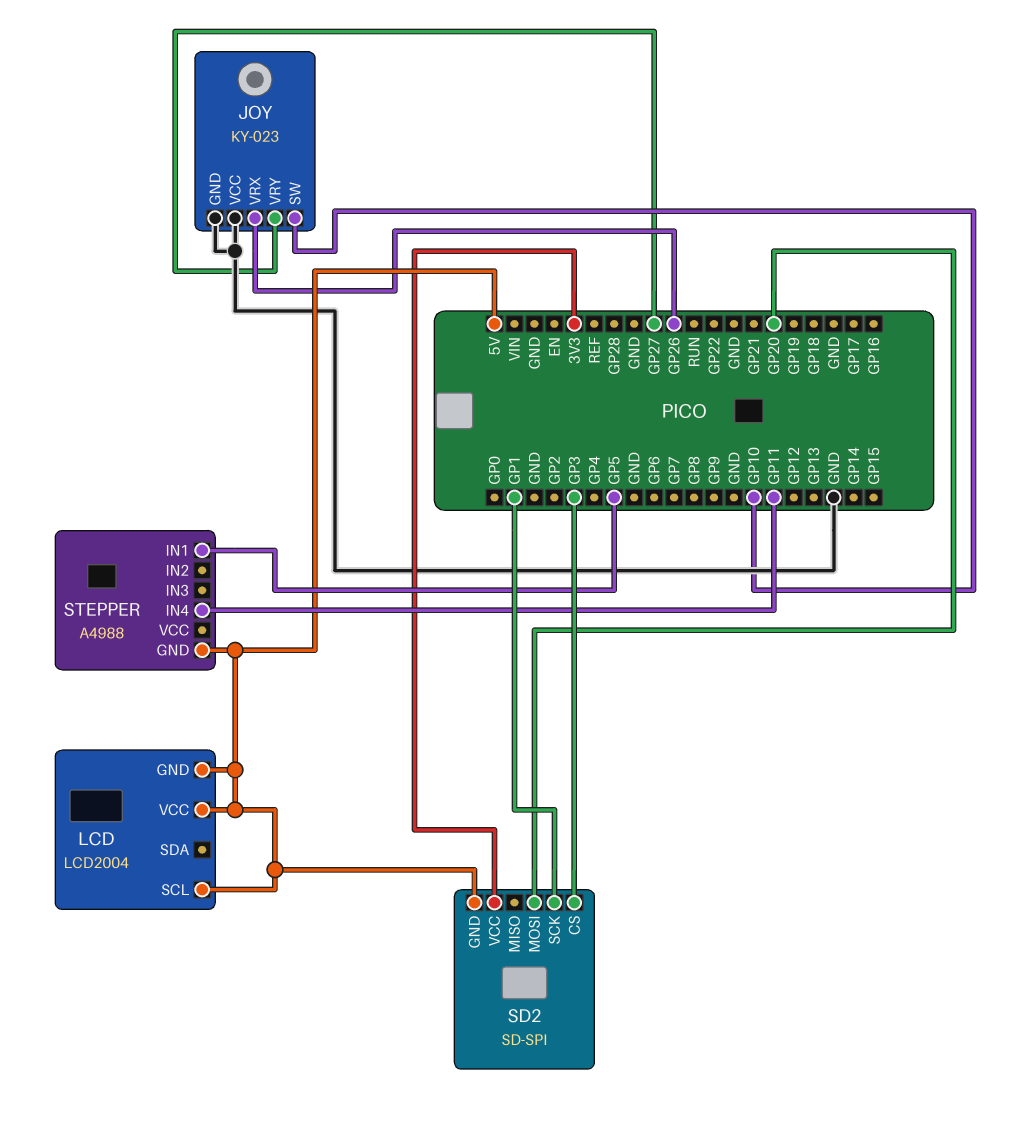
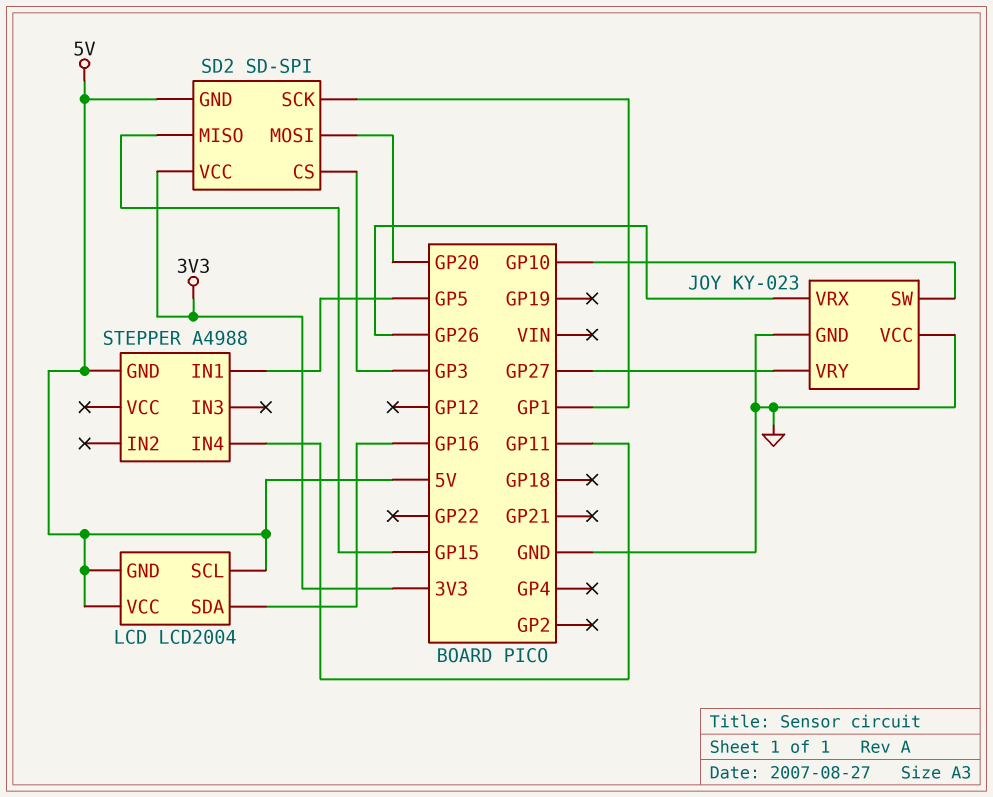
LCD pin SDA: none -> GP16
SD2 pin MISO: none -> GP15

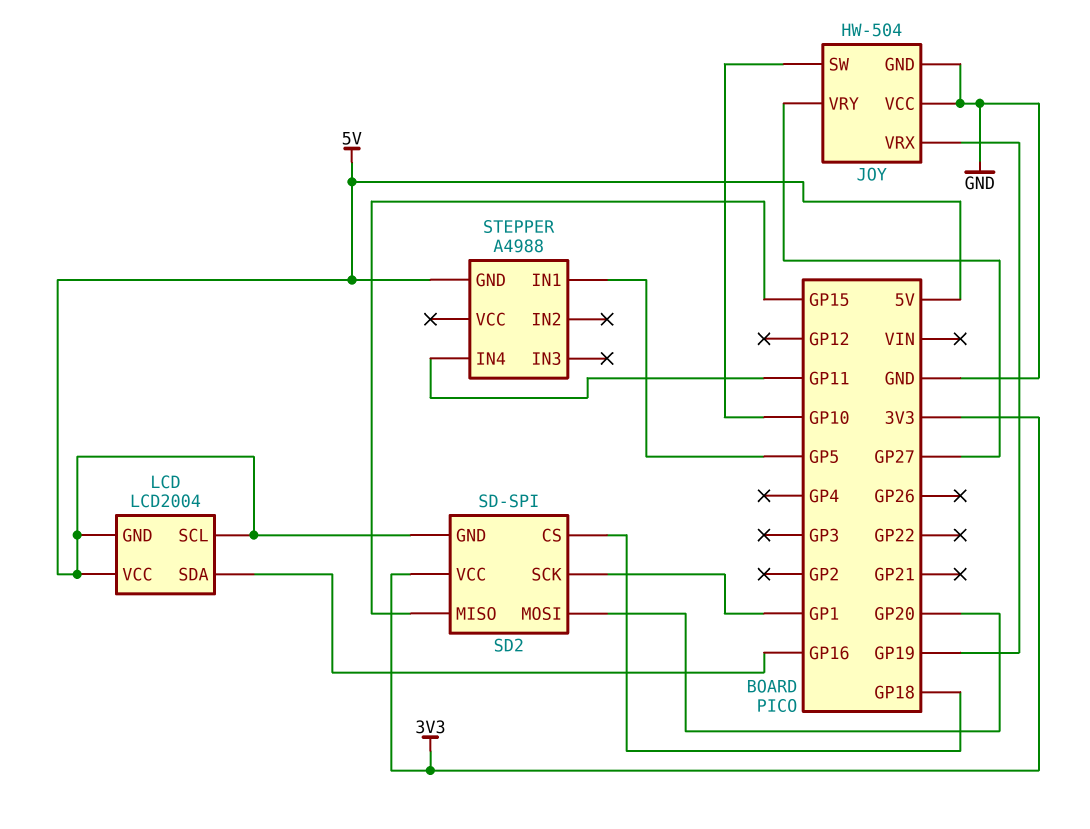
JOY: KY-023 -> HW-504
JOY pin VRX: GP26 -> GP19
SD2 pin CS: GP3 -> GP18

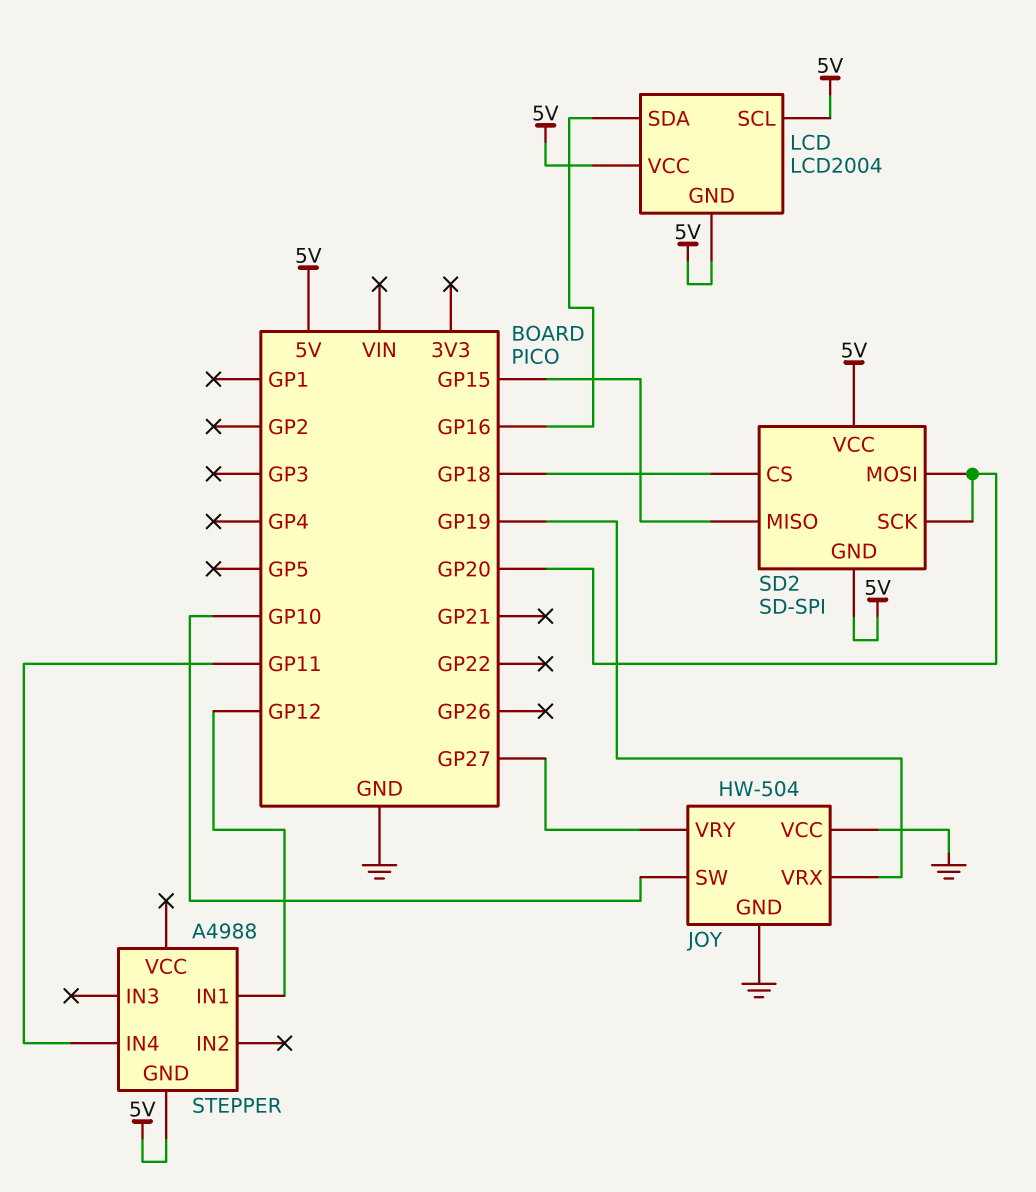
SD2 pin SCK: GP1 -> GP20
SD2 pin VCC: 3V3 -> 5V
STEPPER pin IN1: GP5 -> GP12

